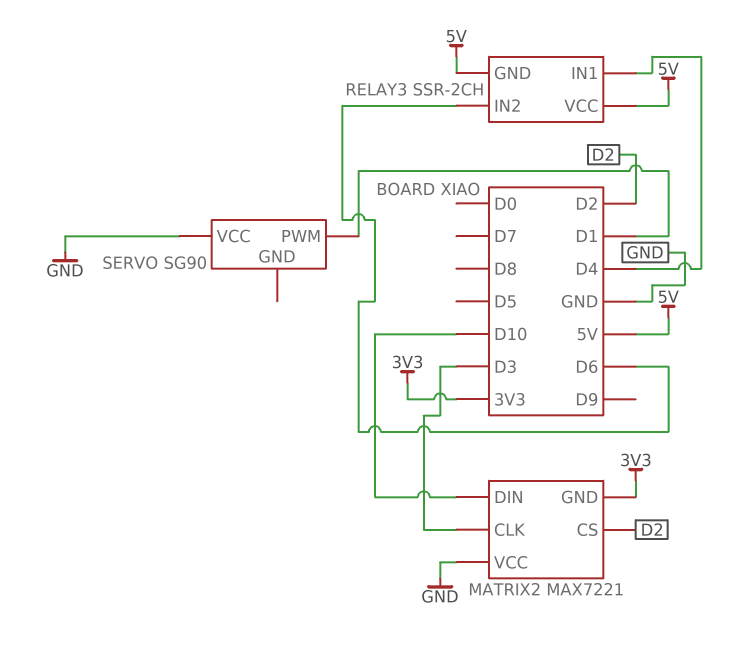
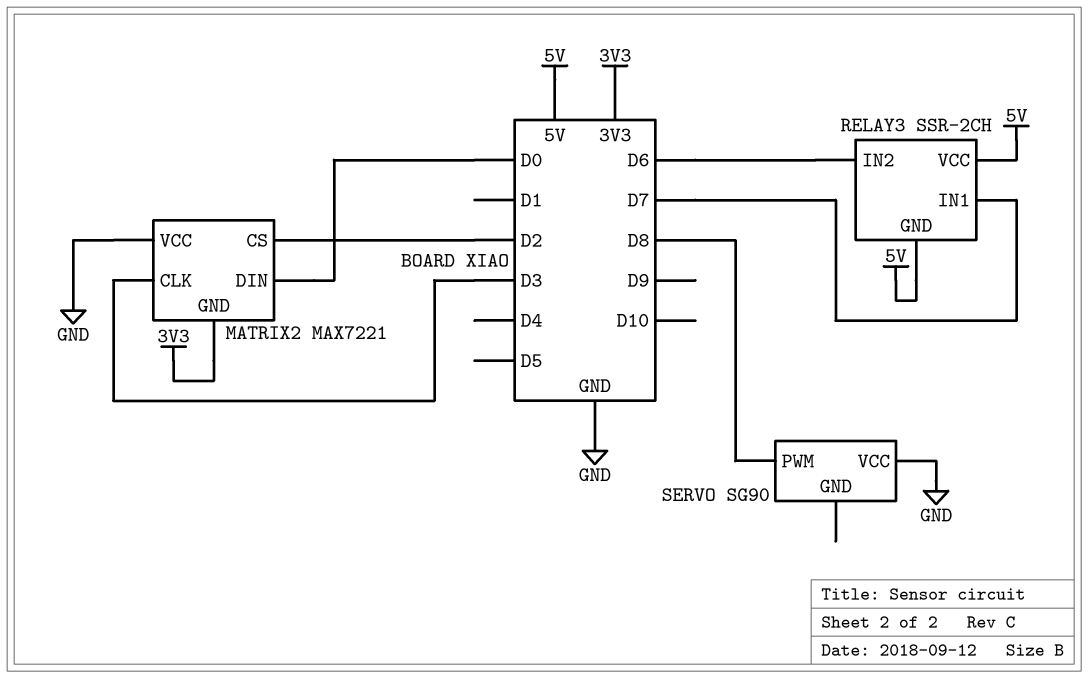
MATRIX2 pin DIN: D10 -> D0
RELAY3 pin IN1: D4 -> D7
SERVO pin PWM: D1 -> D8

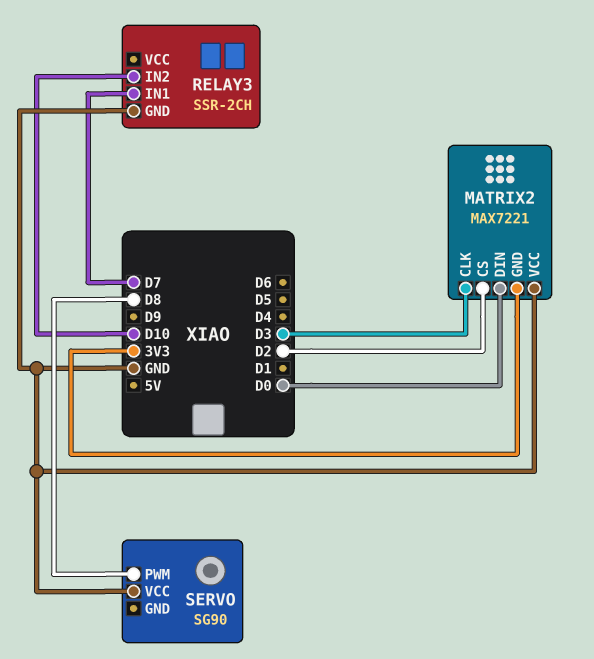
RELAY3 pin GND: 5V -> GND
RELAY3 pin IN2: D6 -> D10
RELAY3 pin VCC: 5V -> none

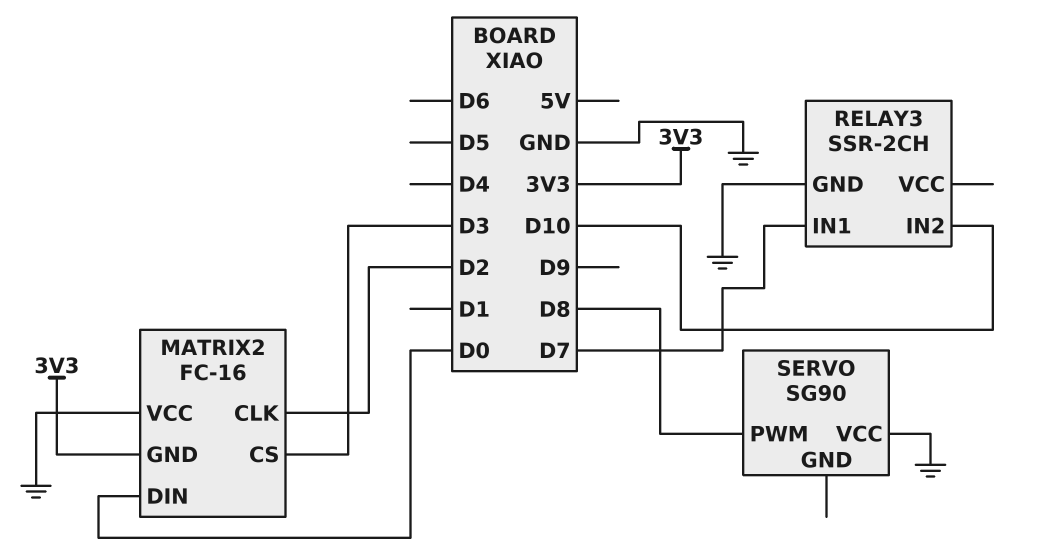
MATRIX2: MAX7221 -> FC-16
MATRIX2 pin CLK: D3 -> D2
MATRIX2 pin CS: D2 -> D3

